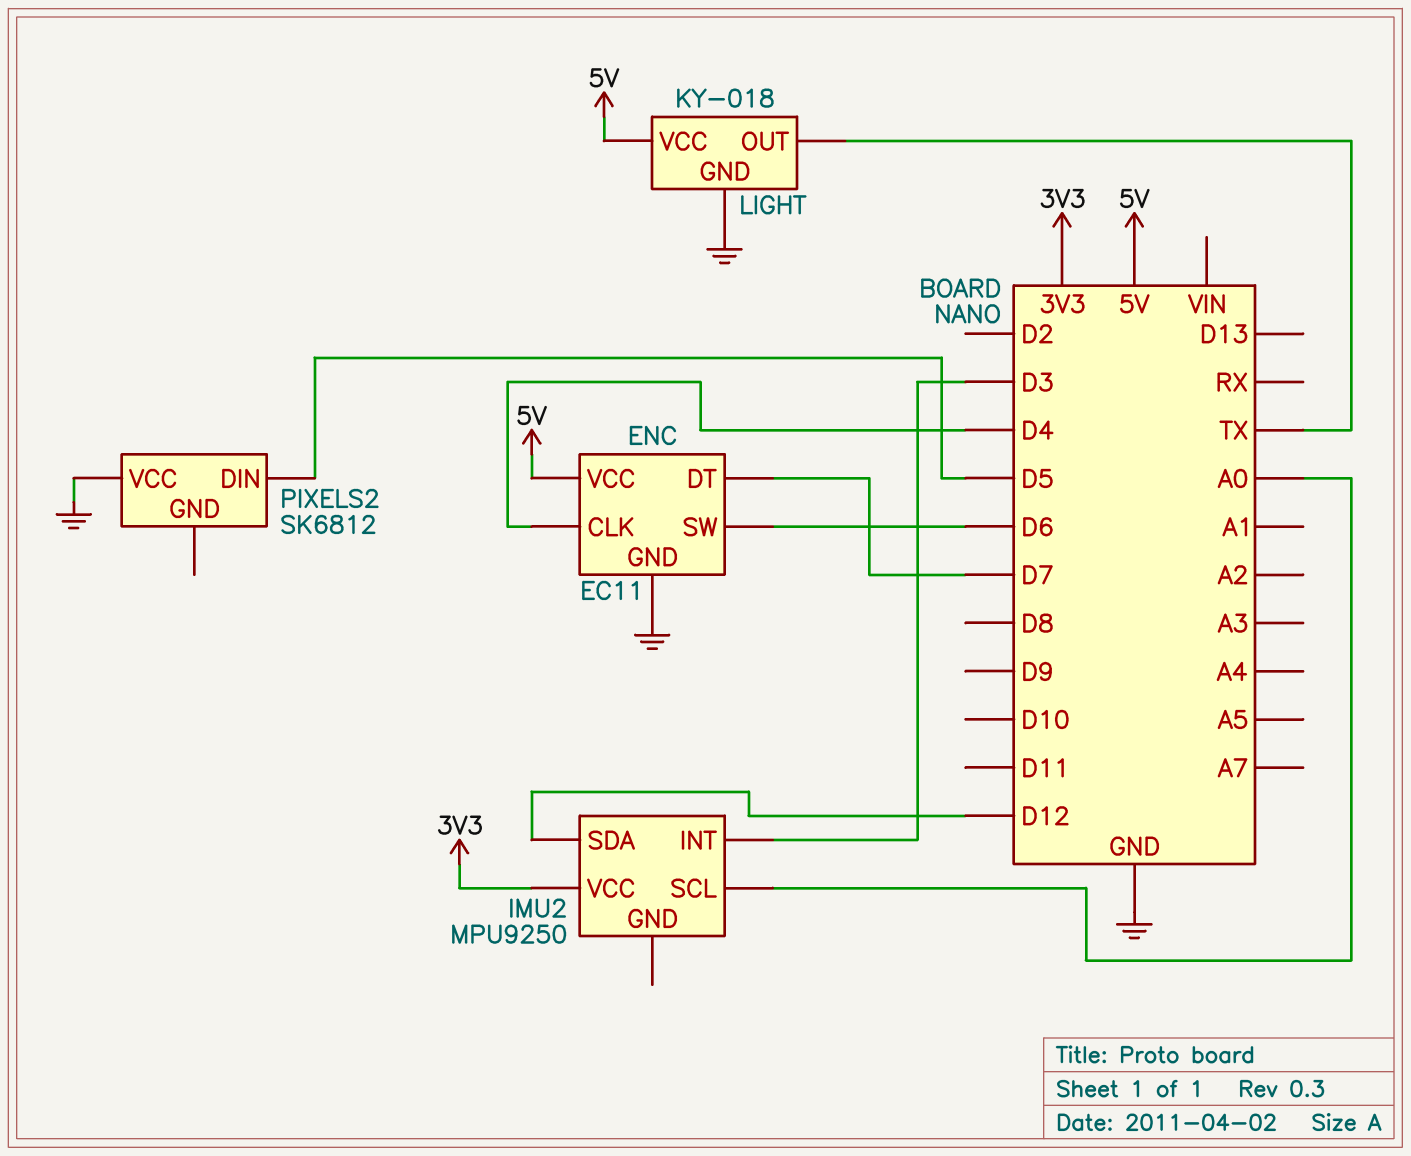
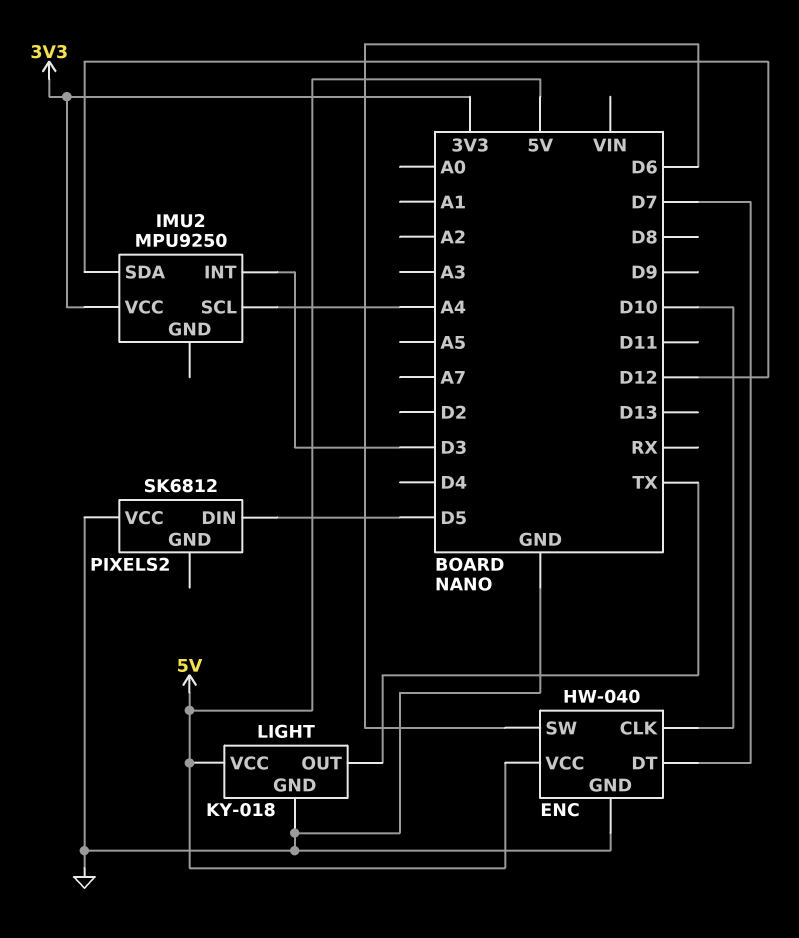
ENC: EC11 -> HW-040
ENC pin CLK: D4 -> D10
IMU2 pin SCL: A0 -> A4

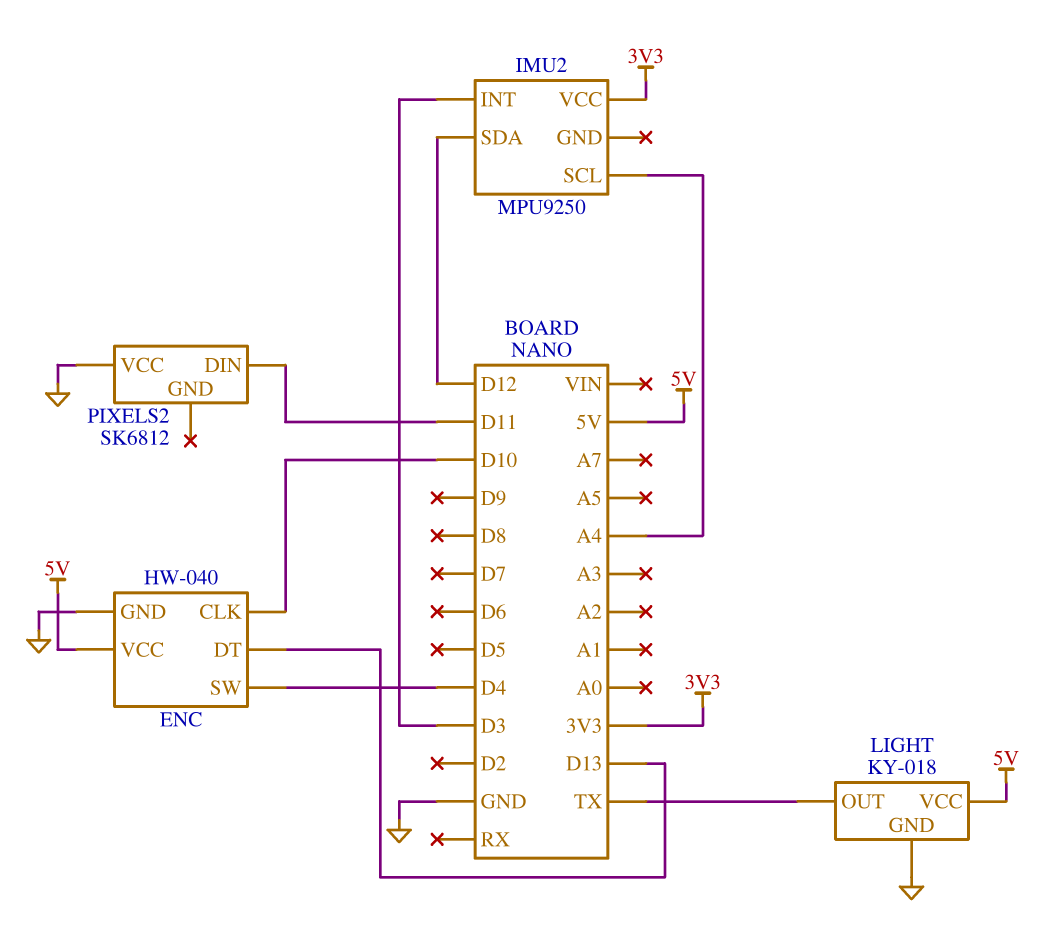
ENC pin DT: D7 -> D13
ENC pin SW: D6 -> D4
PIXELS2 pin DIN: D5 -> D11

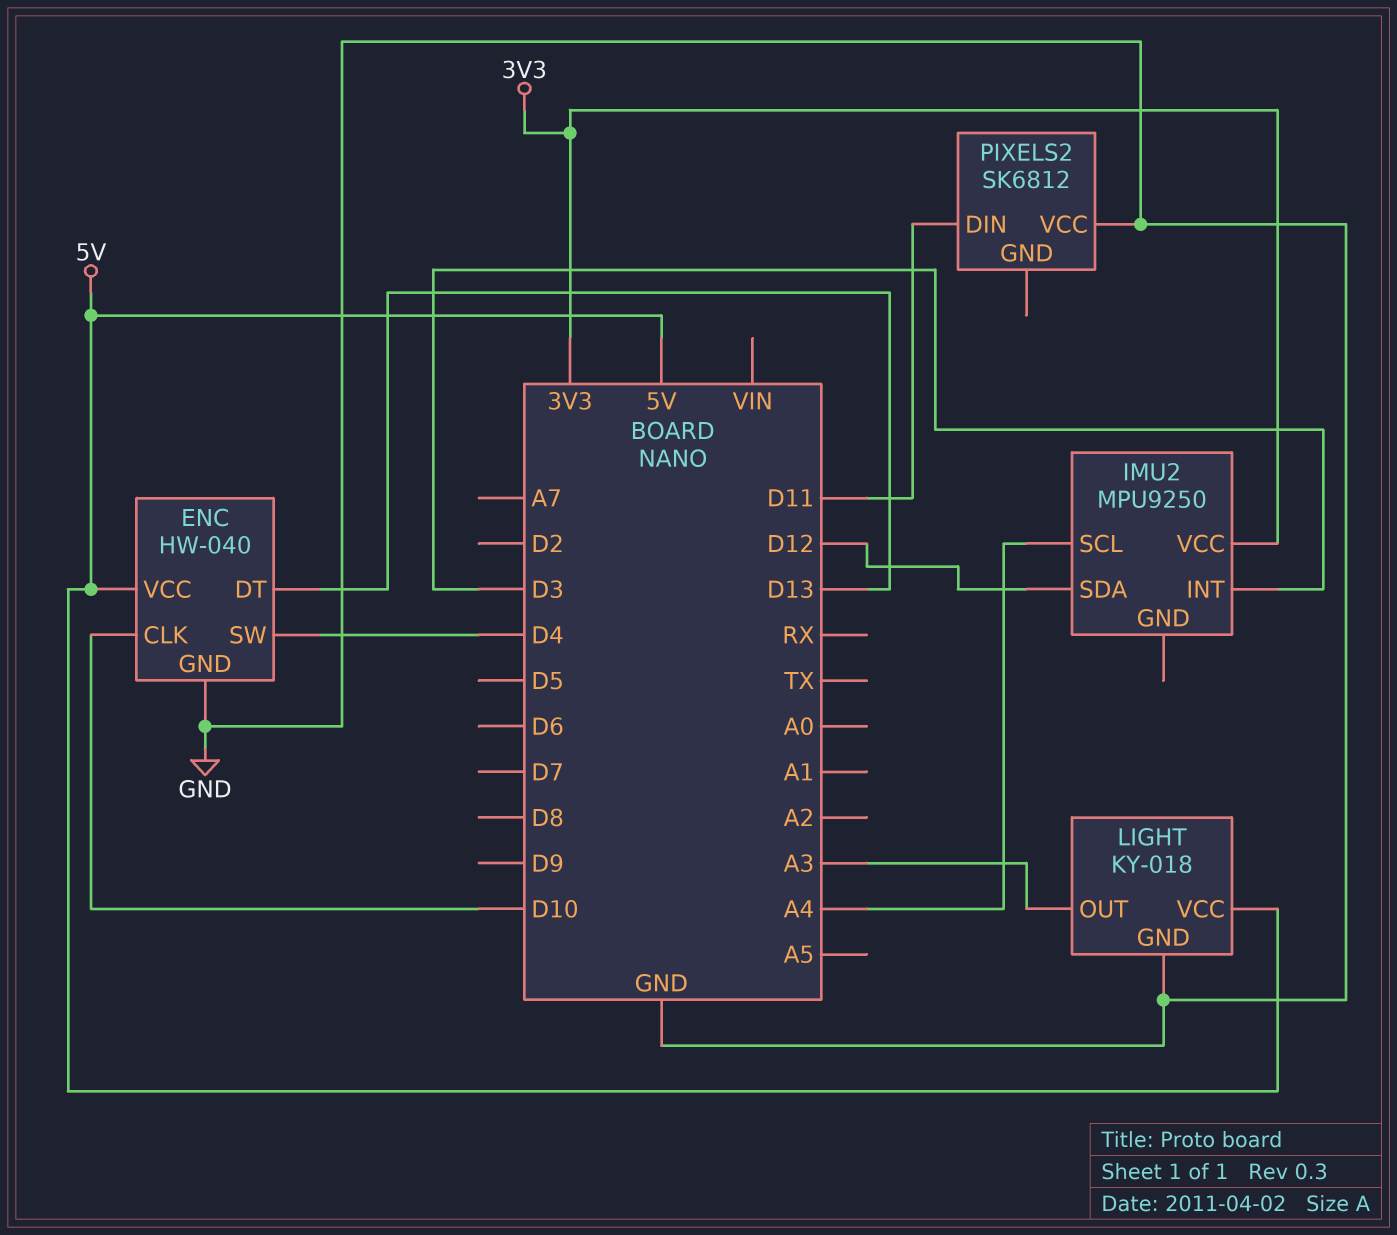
LIGHT pin OUT: TX -> A3

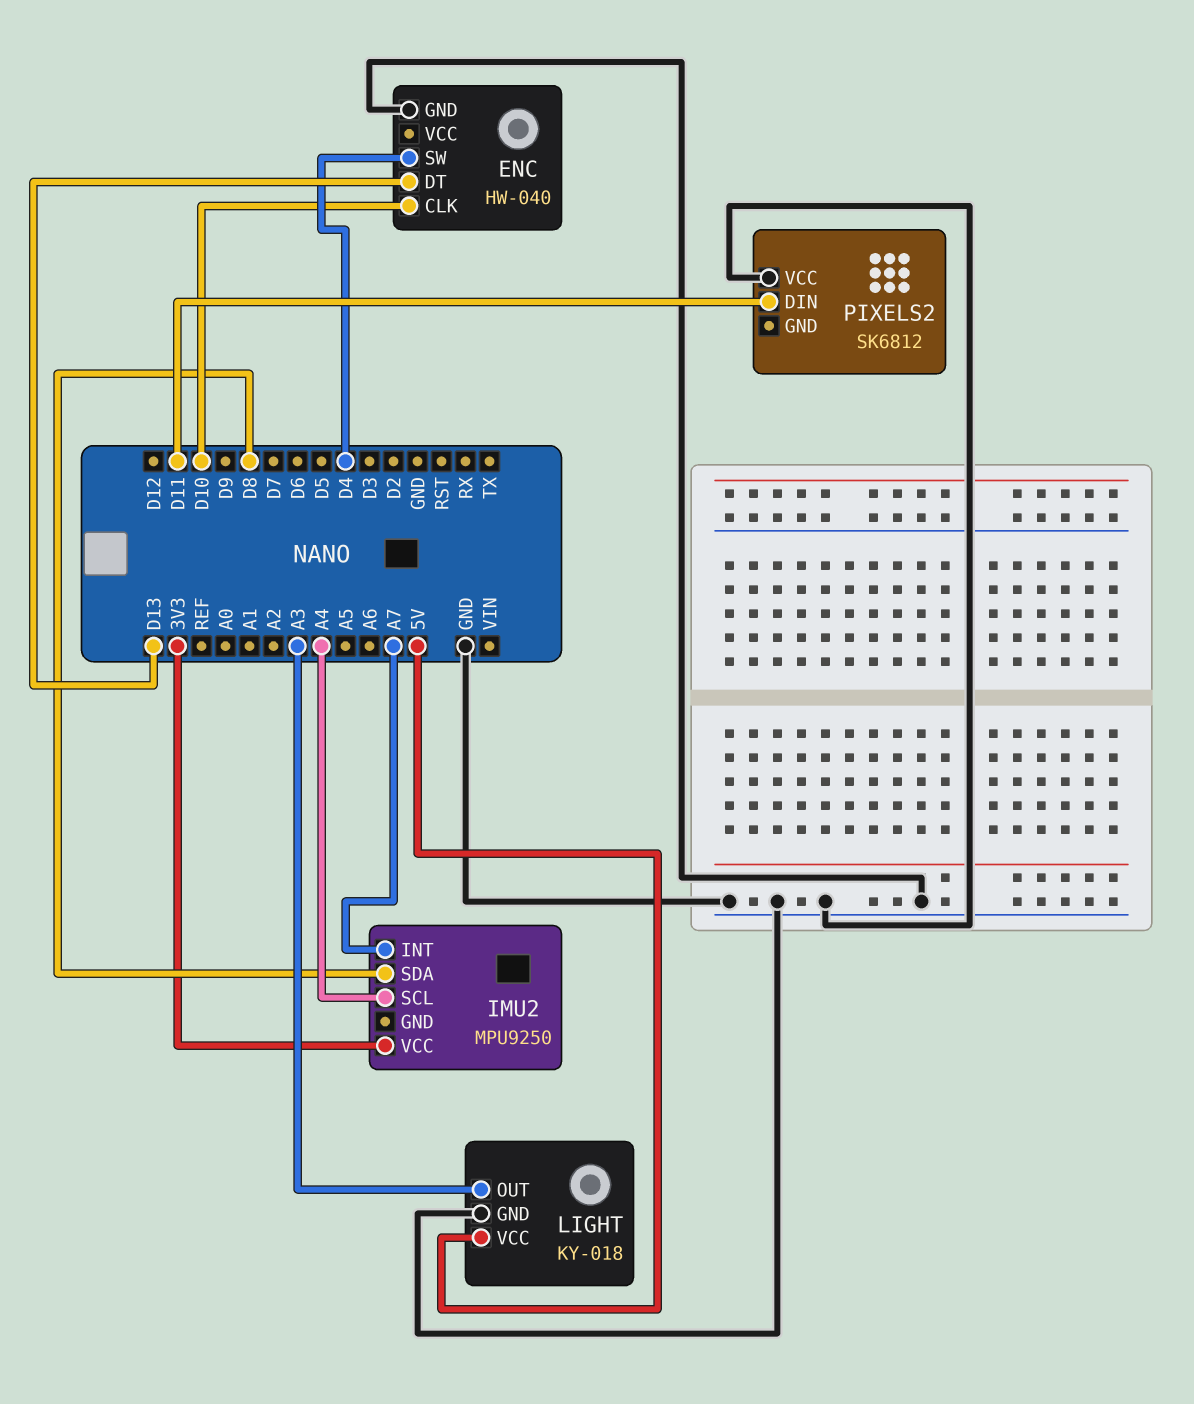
ENC pin VCC: 5V -> none
IMU2 pin INT: D3 -> A7
IMU2 pin SDA: D12 -> D8

